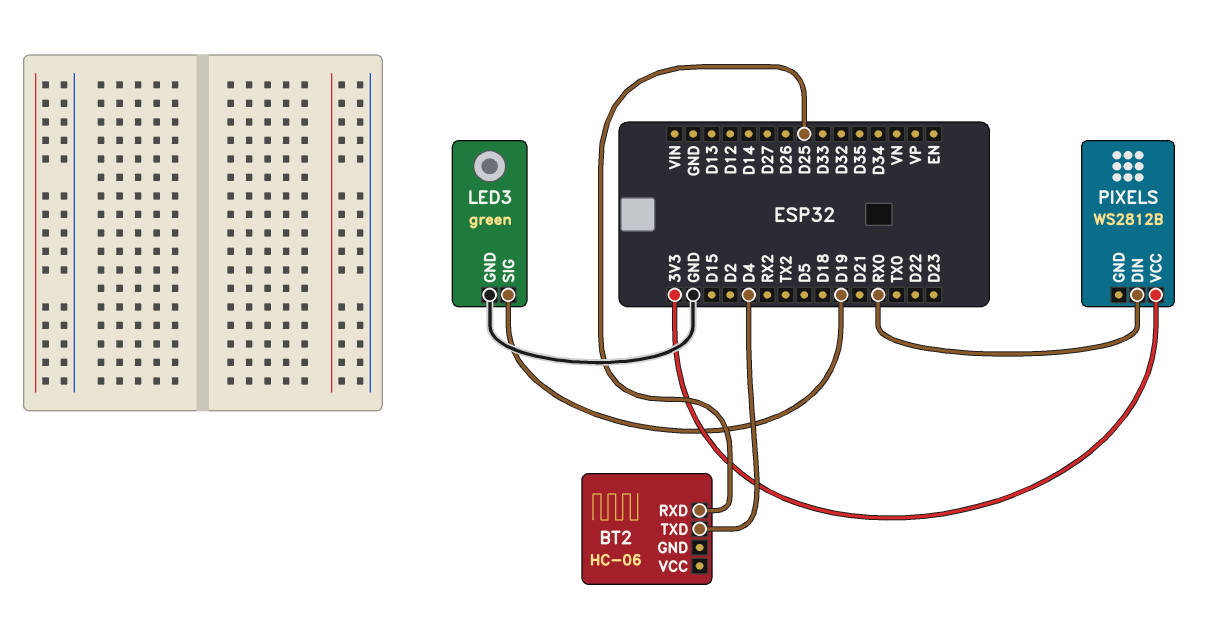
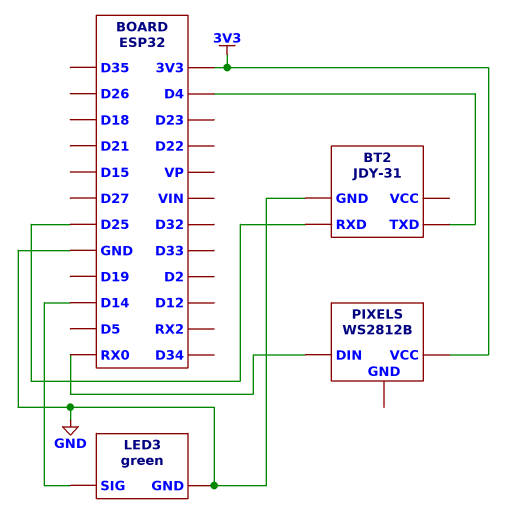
BT2: HC-06 -> JDY-31
BT2 pin GND: none -> GND
LED3 pin SIG: D19 -> D14

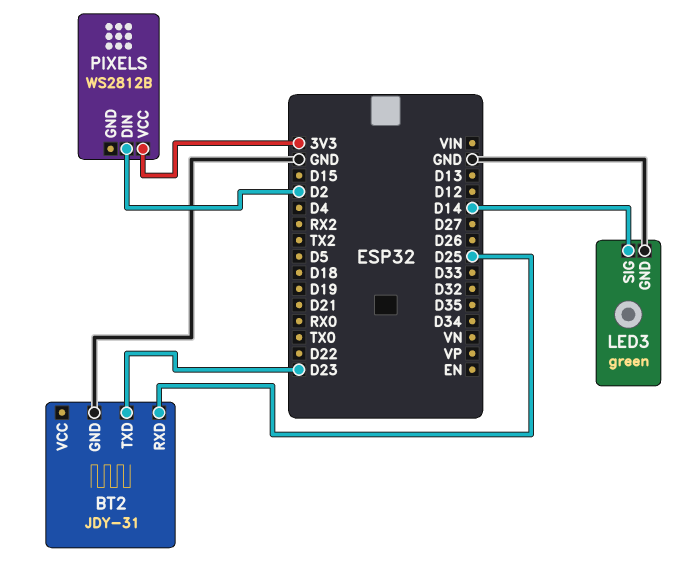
BT2 pin TXD: D4 -> D23
PIXELS pin DIN: RX0 -> D2

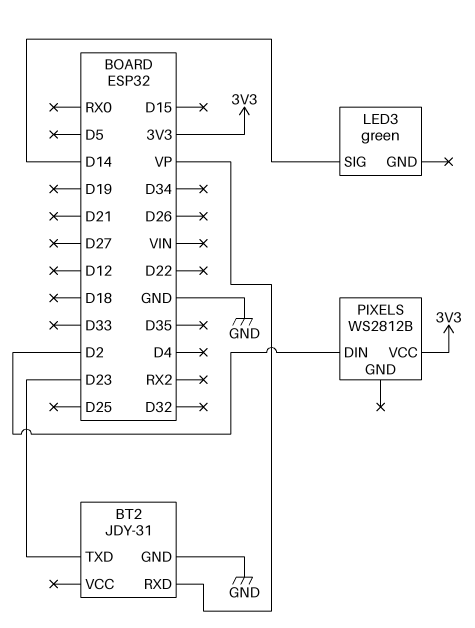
BT2 pin RXD: D25 -> VP
LED3 pin GND: GND -> none

